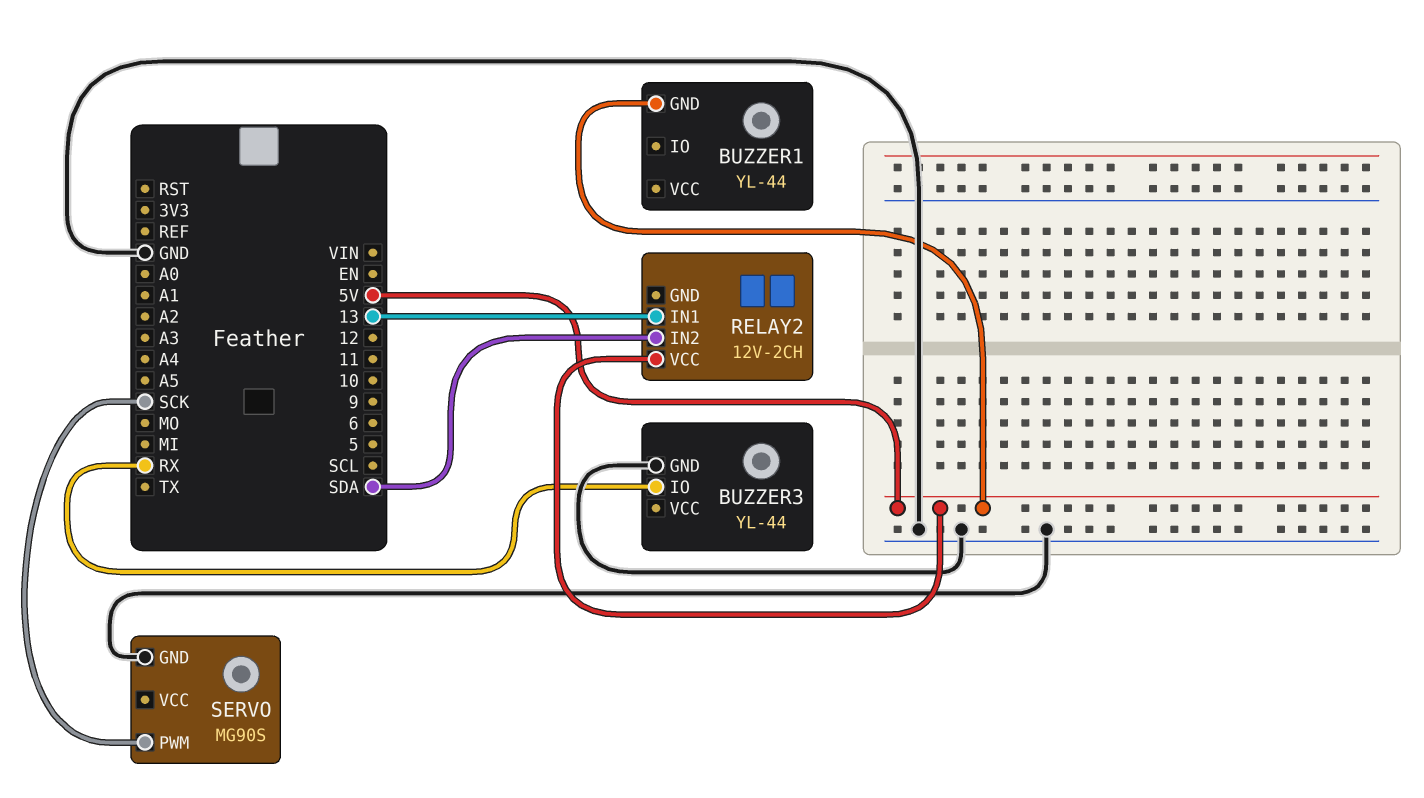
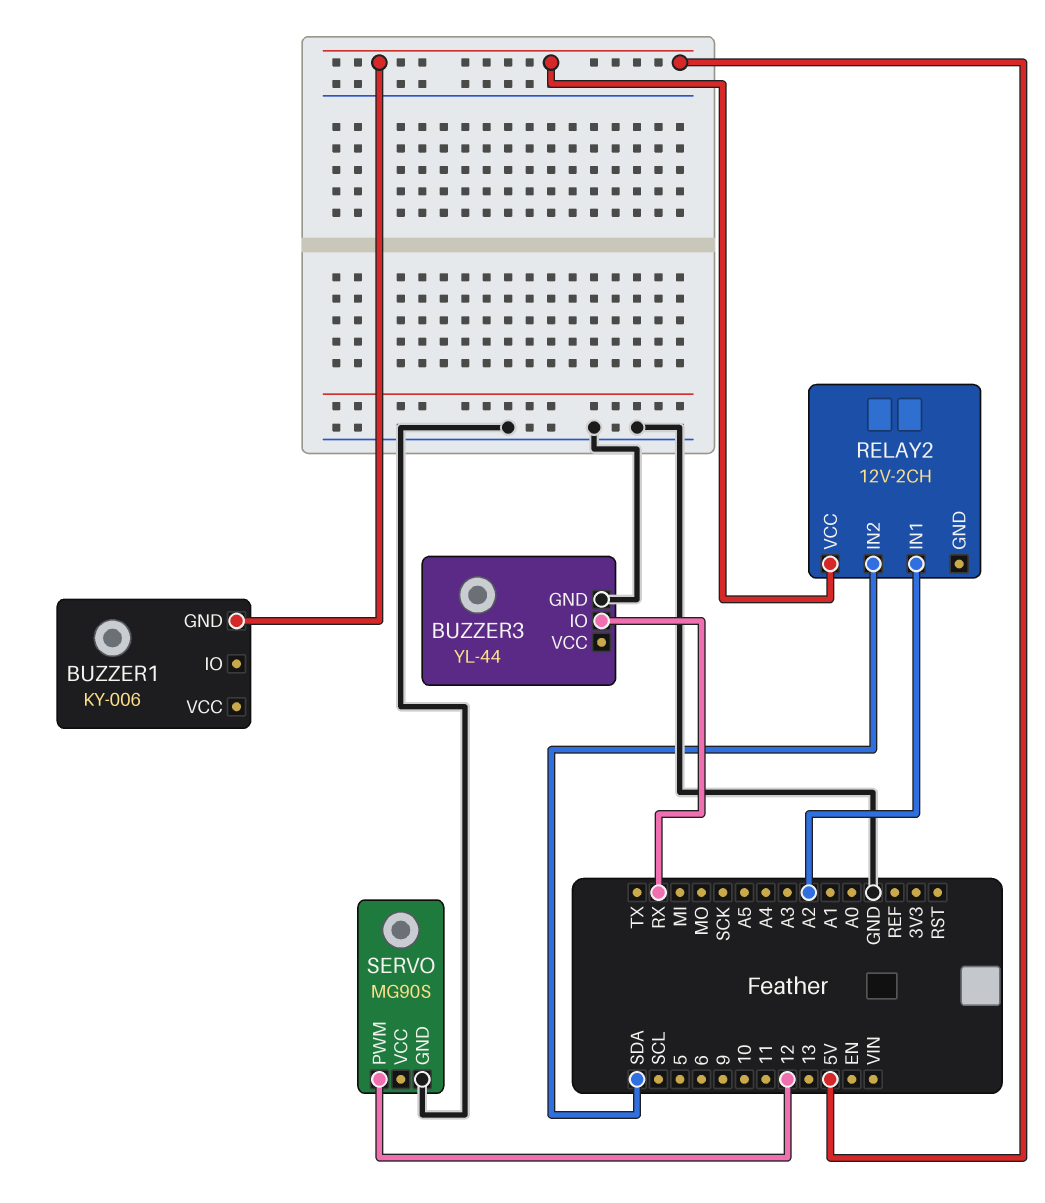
BUZZER1: YL-44 -> KY-006
RELAY2 pin IN1: 13 -> A2
SERVO pin PWM: SCK -> 12

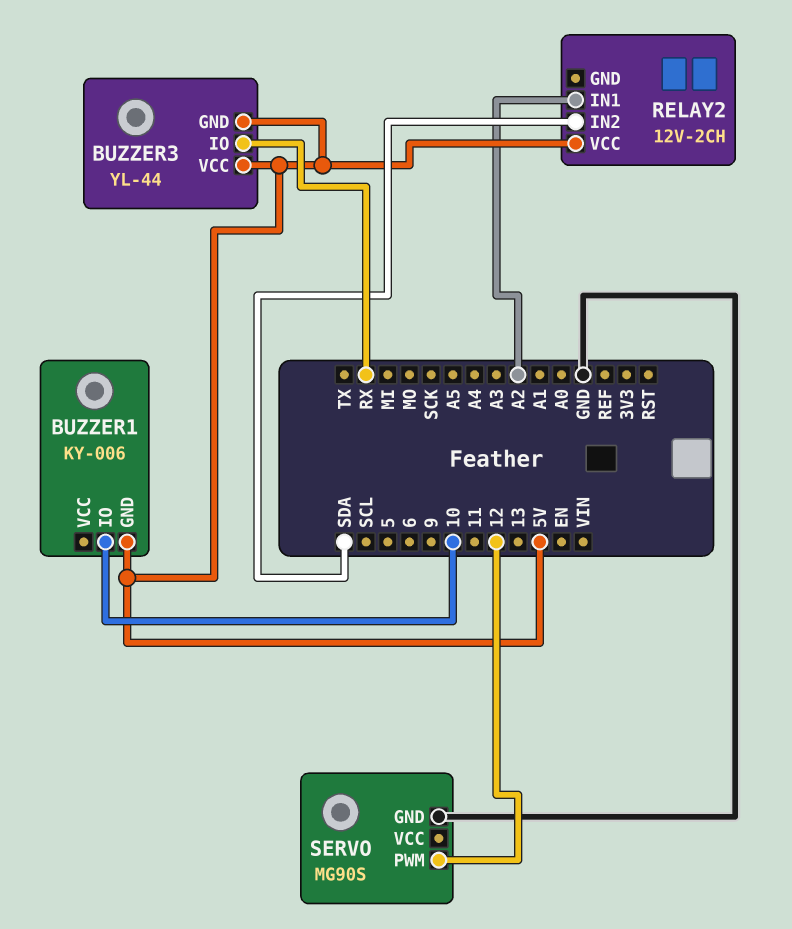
BUZZER1 pin IO: none -> 10
BUZZER3 pin GND: GND -> 5V
BUZZER3 pin VCC: none -> 5V

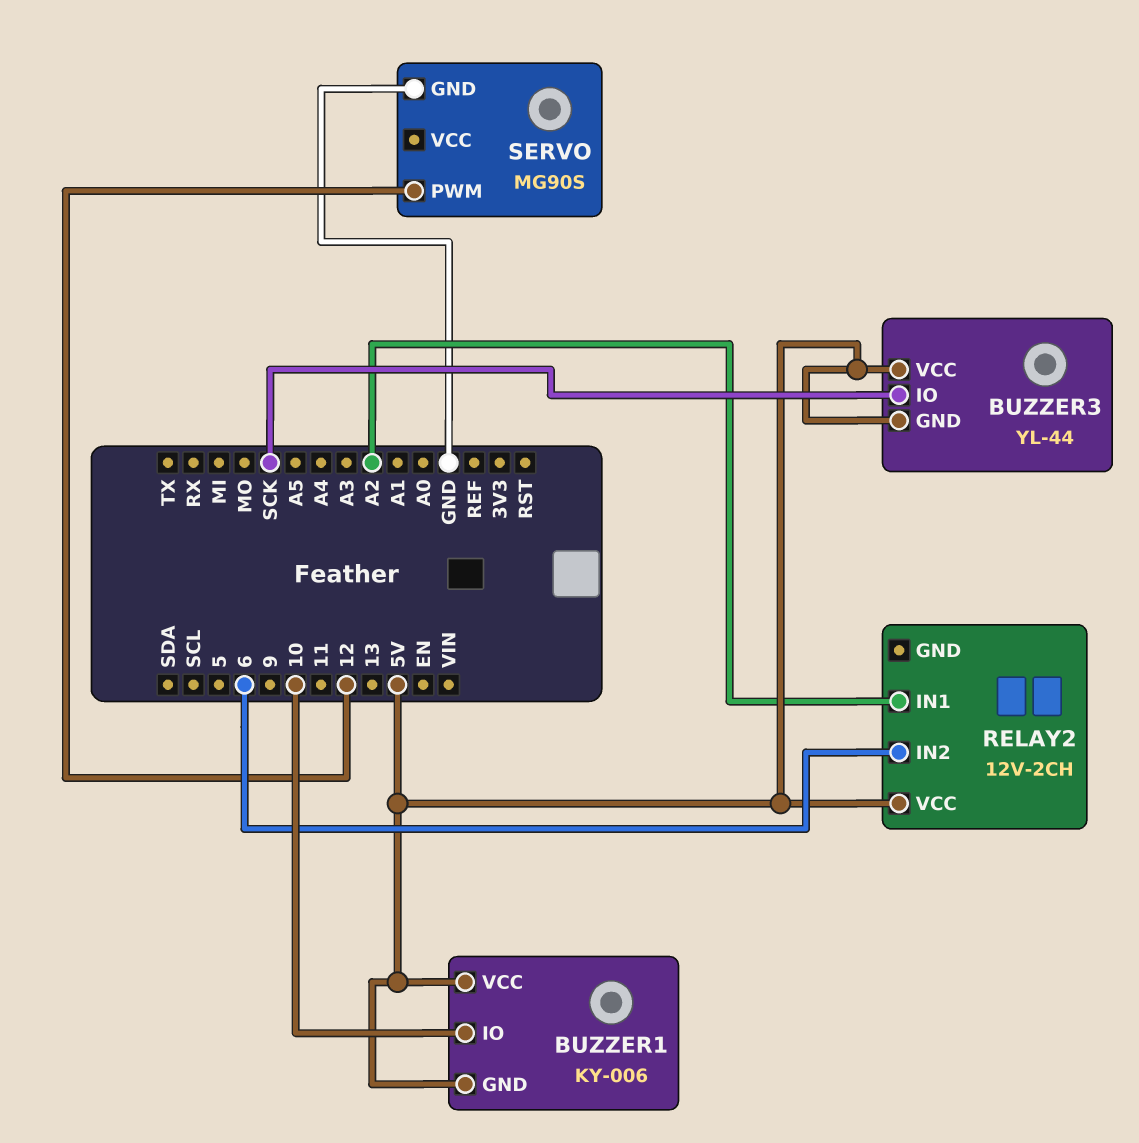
BUZZER1 pin VCC: none -> 5V
BUZZER3 pin IO: RX -> SCK
RELAY2 pin IN2: SDA -> 6

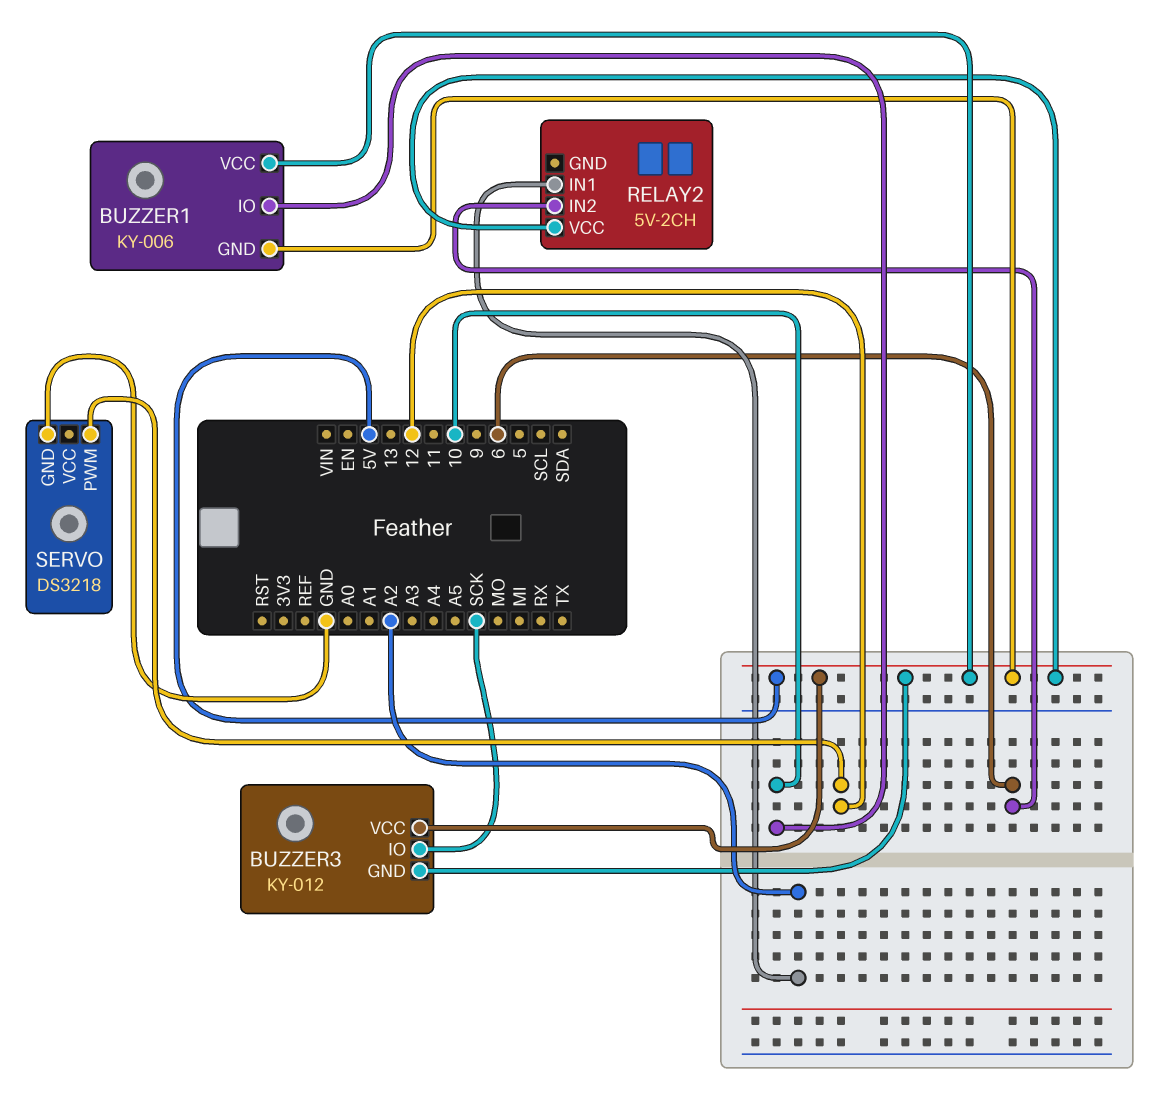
BUZZER3: YL-44 -> KY-012
RELAY2: 12V-2CH -> 5V-2CH
SERVO: MG90S -> DS3218

